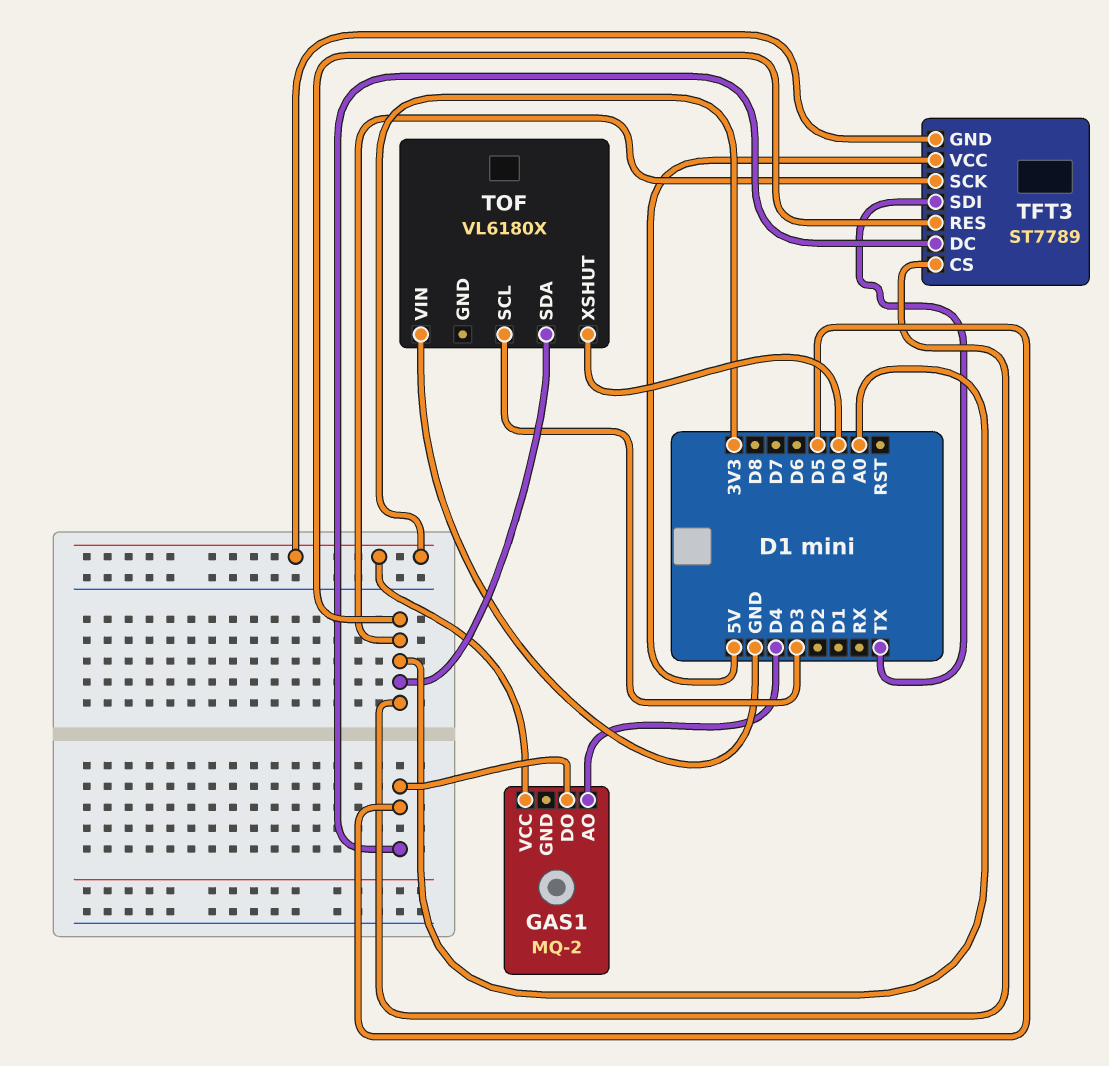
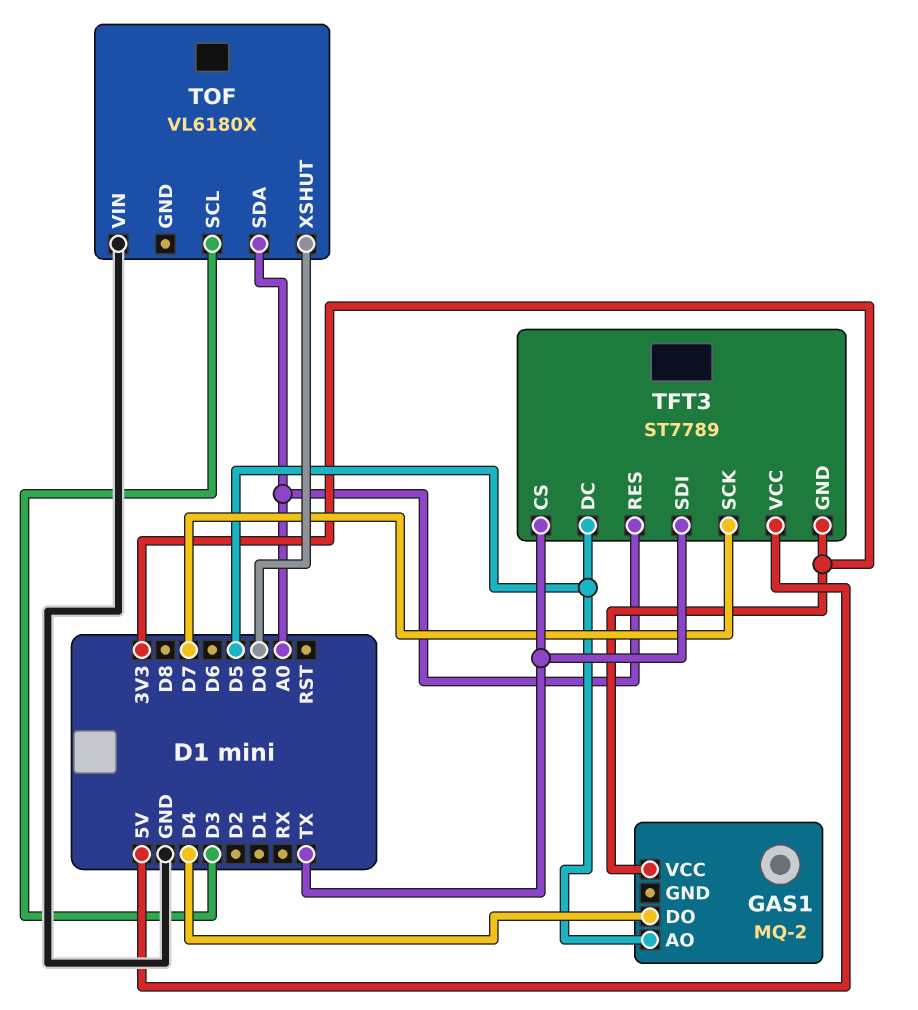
GAS1 pin AO: D4 -> D5
GAS1 pin DO: D5 -> D4
TFT3 pin CS: A0 -> TX
TFT3 pin SCK: A0 -> D7

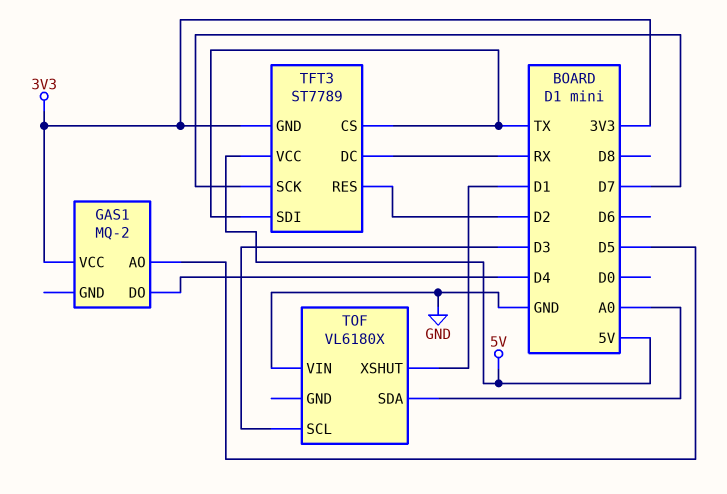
TFT3 pin DC: D5 -> RX
TFT3 pin RES: A0 -> D2
TOF pin XSHUT: D0 -> D1

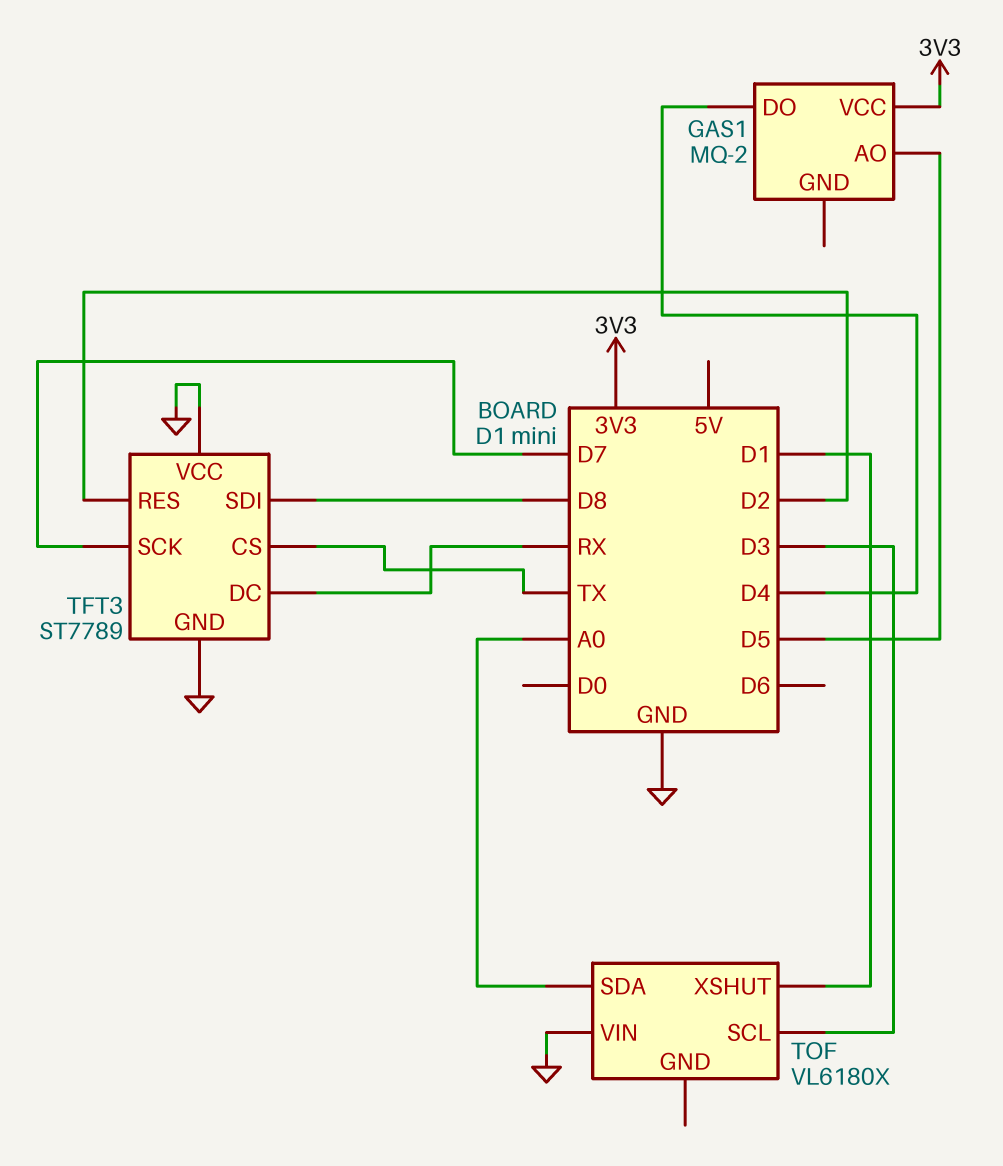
TFT3 pin GND: 3V3 -> GND
TFT3 pin SDI: TX -> D8
TFT3 pin VCC: 5V -> GND

